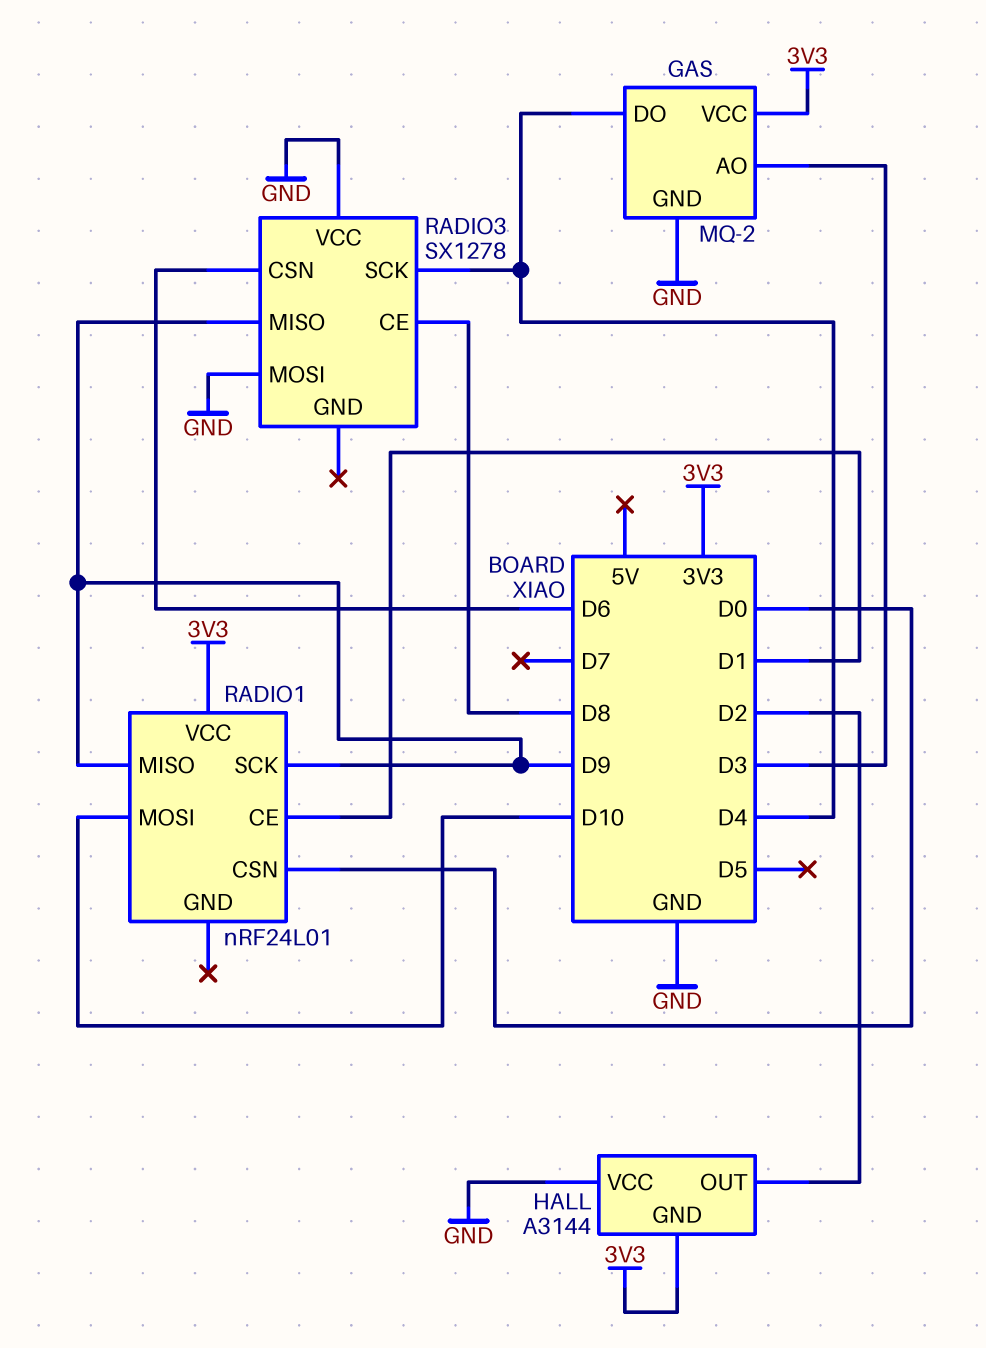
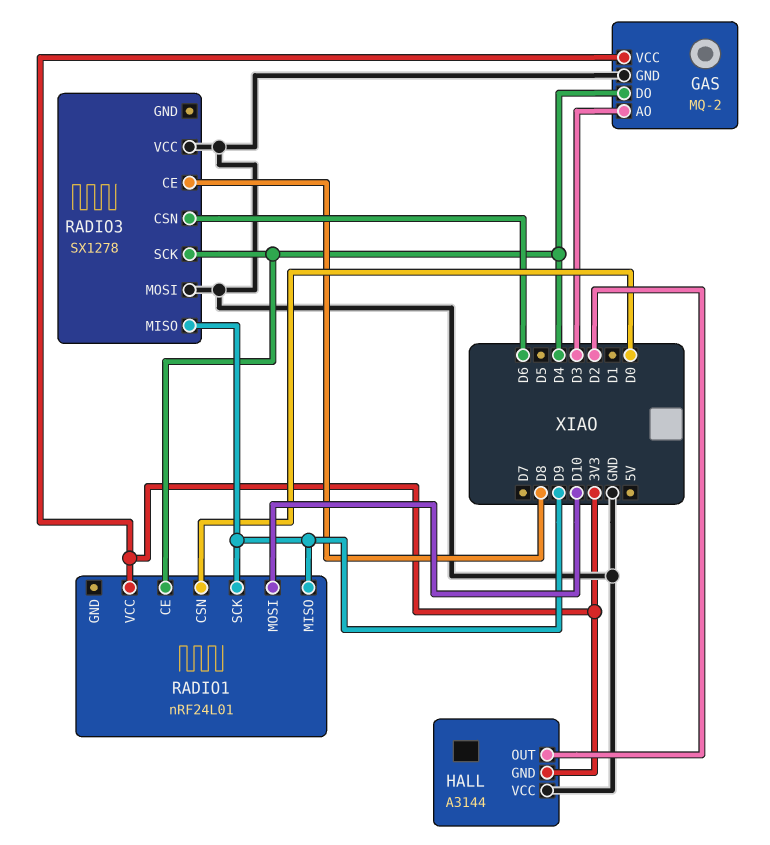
RADIO1 pin CE: D1 -> D4

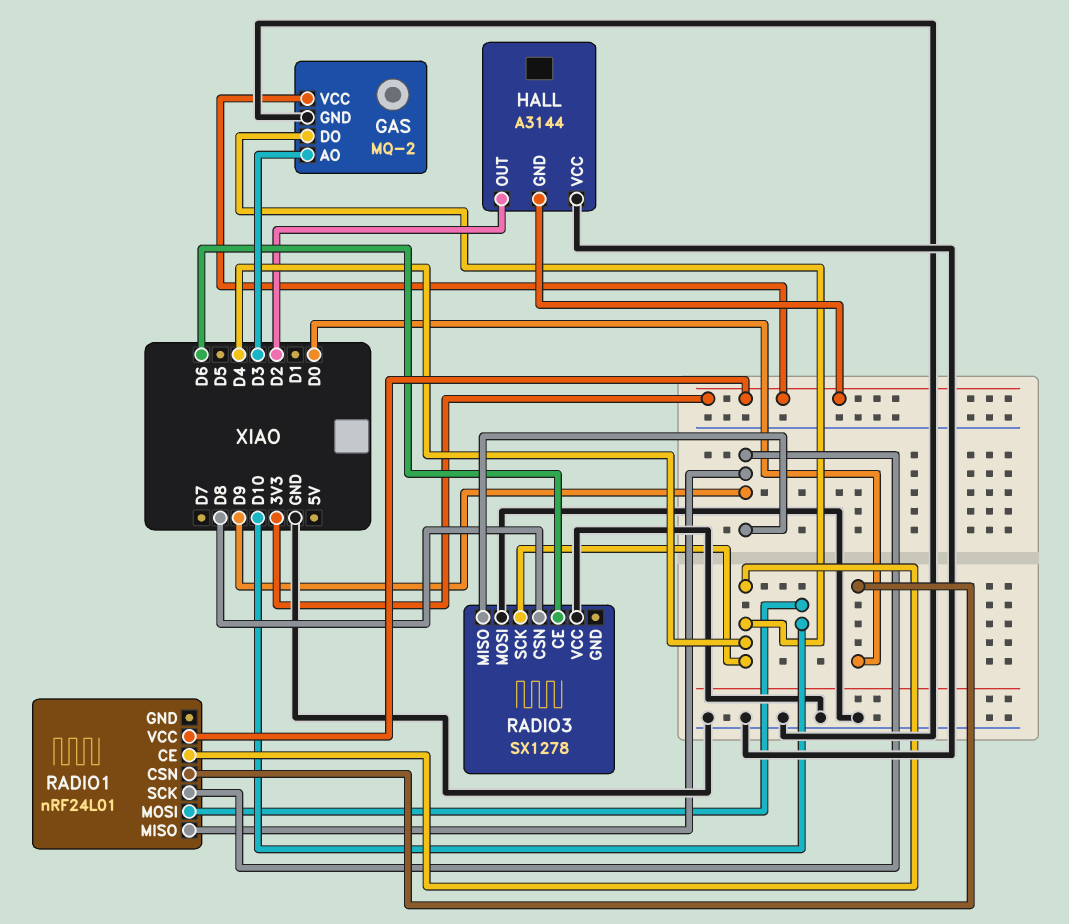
RADIO3 pin CE: D8 -> D6
RADIO3 pin CSN: D6 -> D8

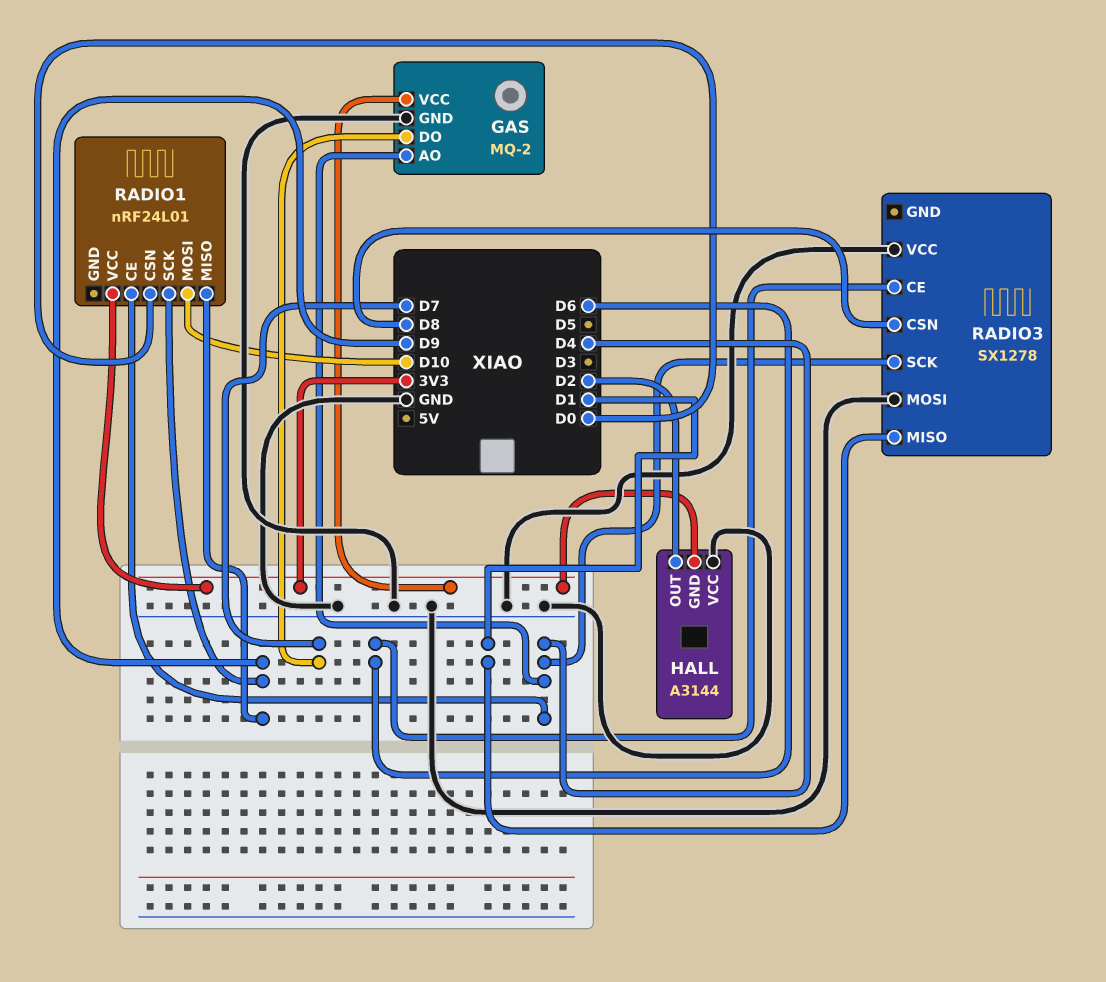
GAS pin AO: D3 -> D4
GAS pin DO: D4 -> D7
RADIO3 pin MISO: D9 -> D1

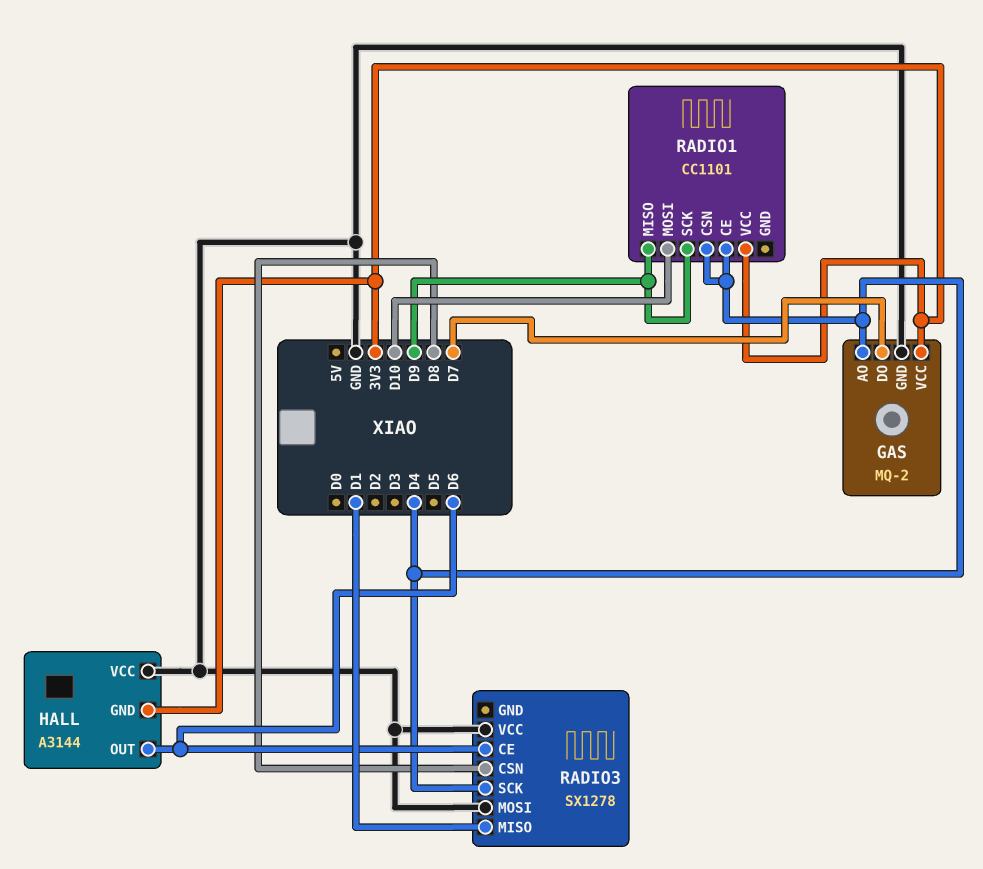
HALL pin OUT: D2 -> D6
RADIO1: nRF24L01 -> CC1101
RADIO1 pin CSN: D0 -> D4

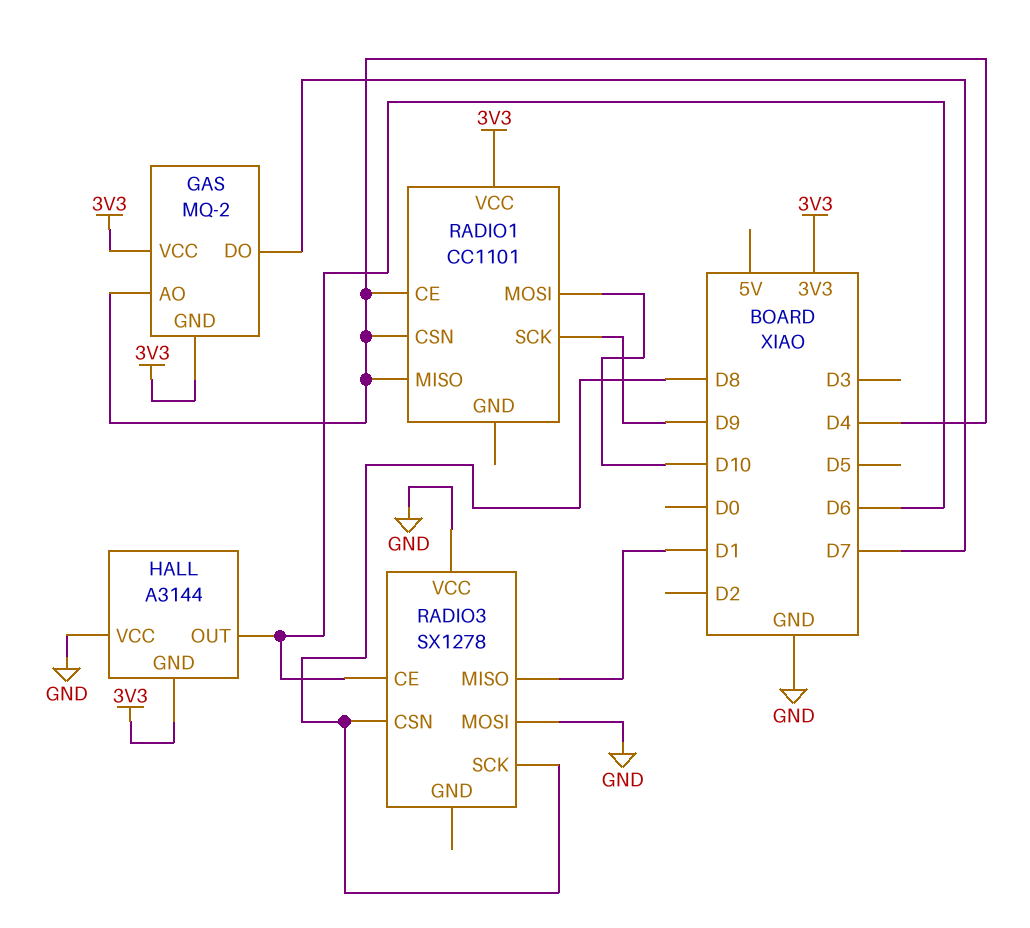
GAS pin GND: GND -> 3V3
RADIO1 pin MISO: D9 -> D4
RADIO3 pin SCK: D4 -> D8

